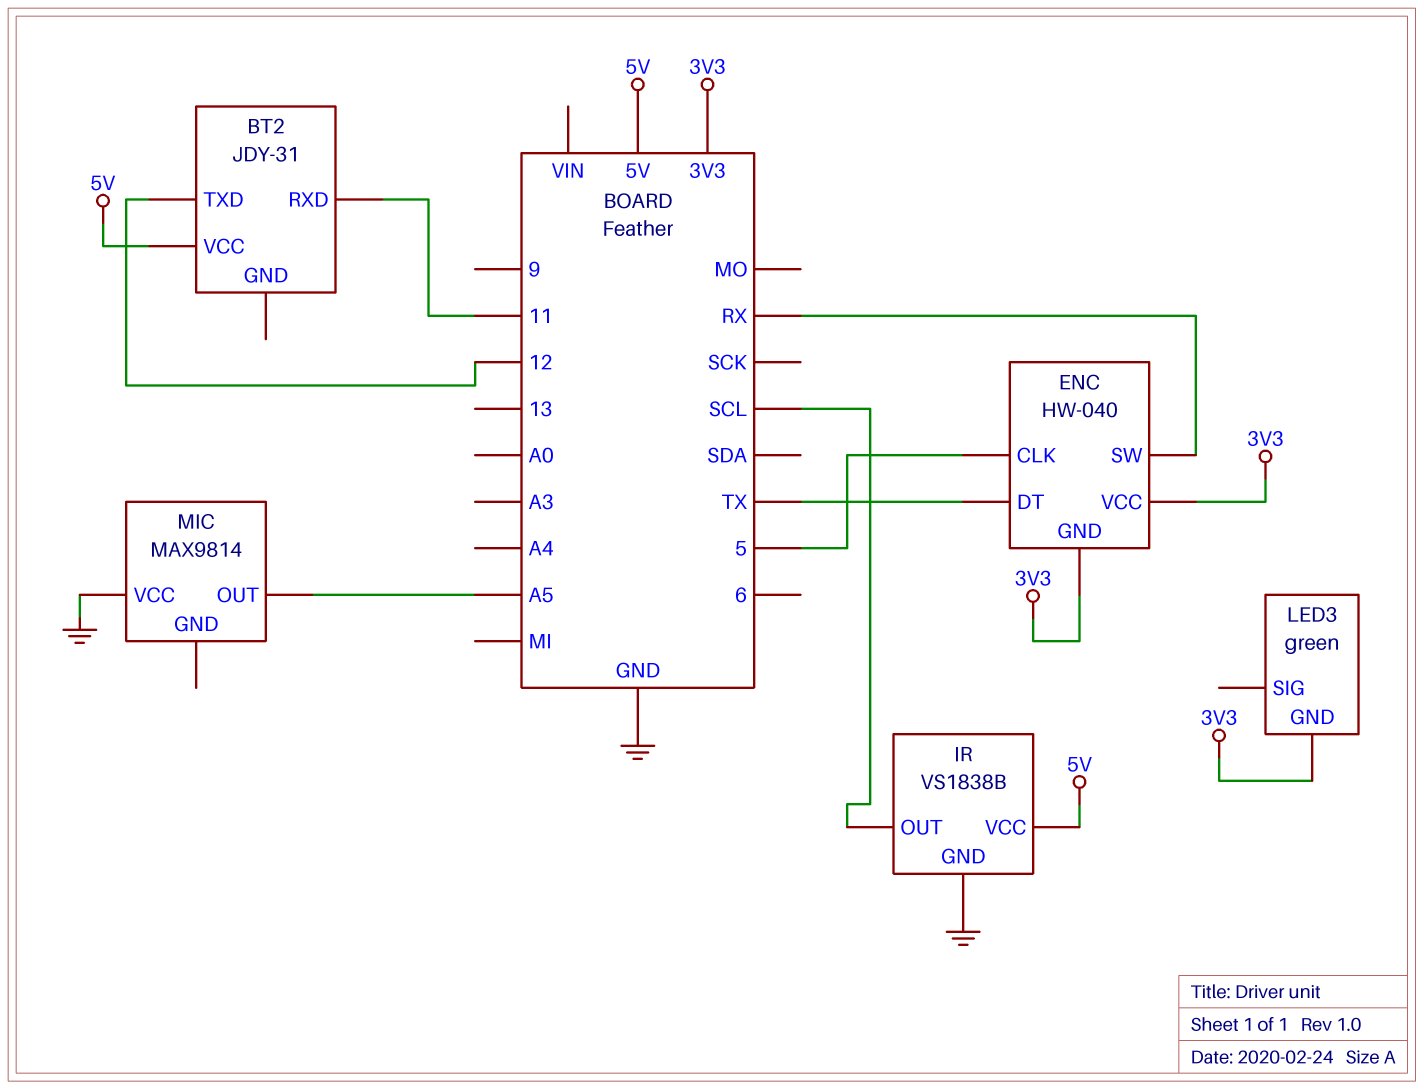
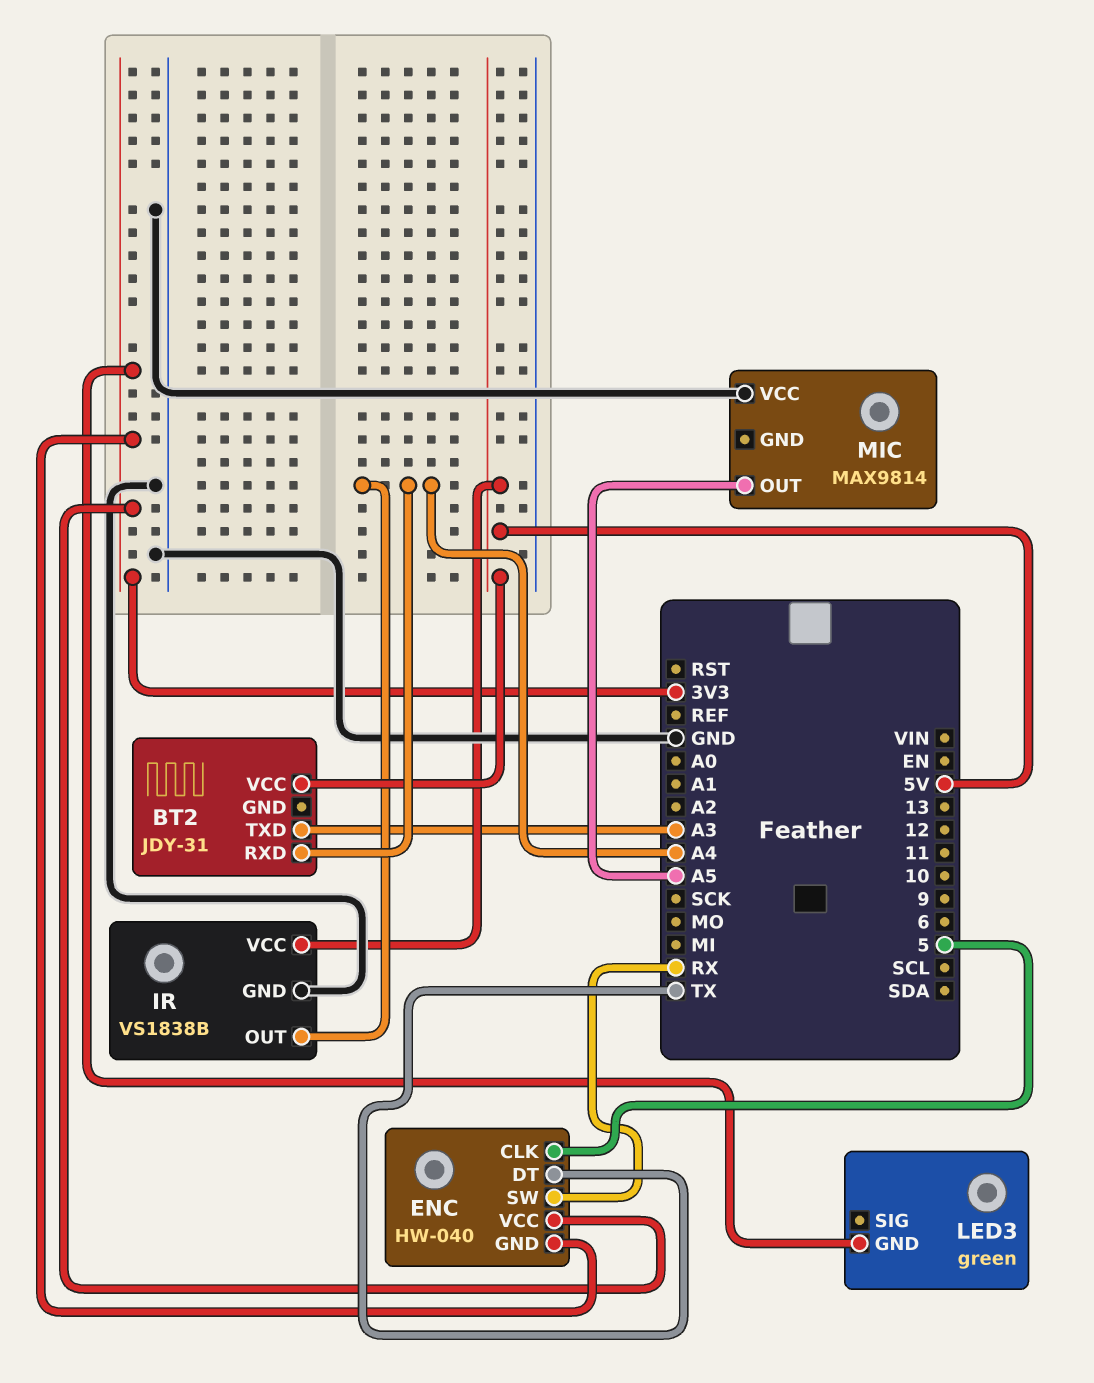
BT2 pin RXD: 11 -> A4
BT2 pin TXD: 12 -> A3
IR pin OUT: SCL -> A4

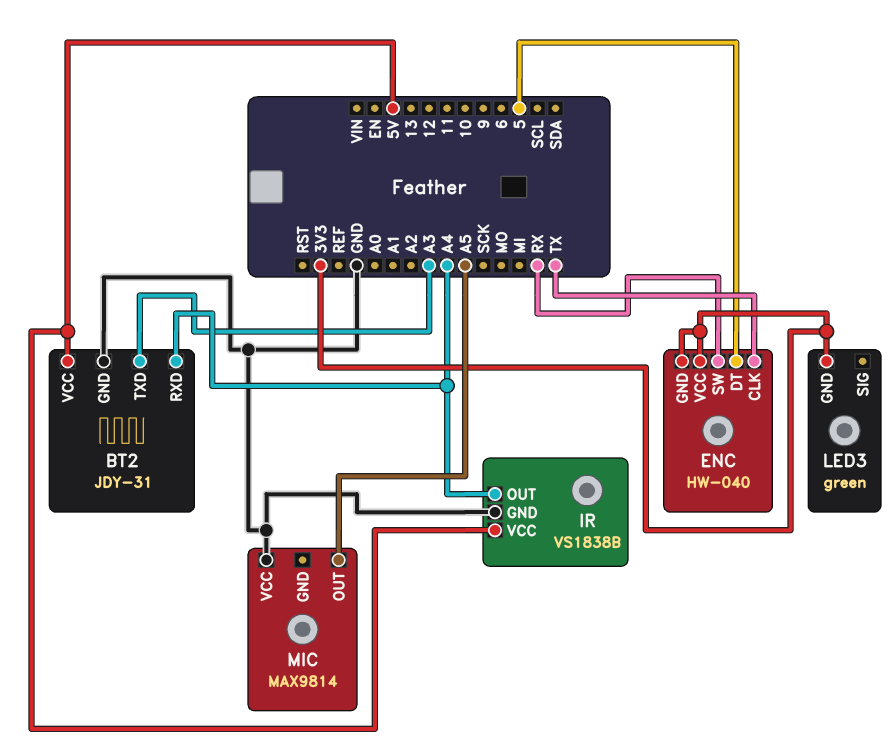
BT2 pin GND: none -> GND
ENC pin CLK: 5 -> TX
ENC pin DT: TX -> 5

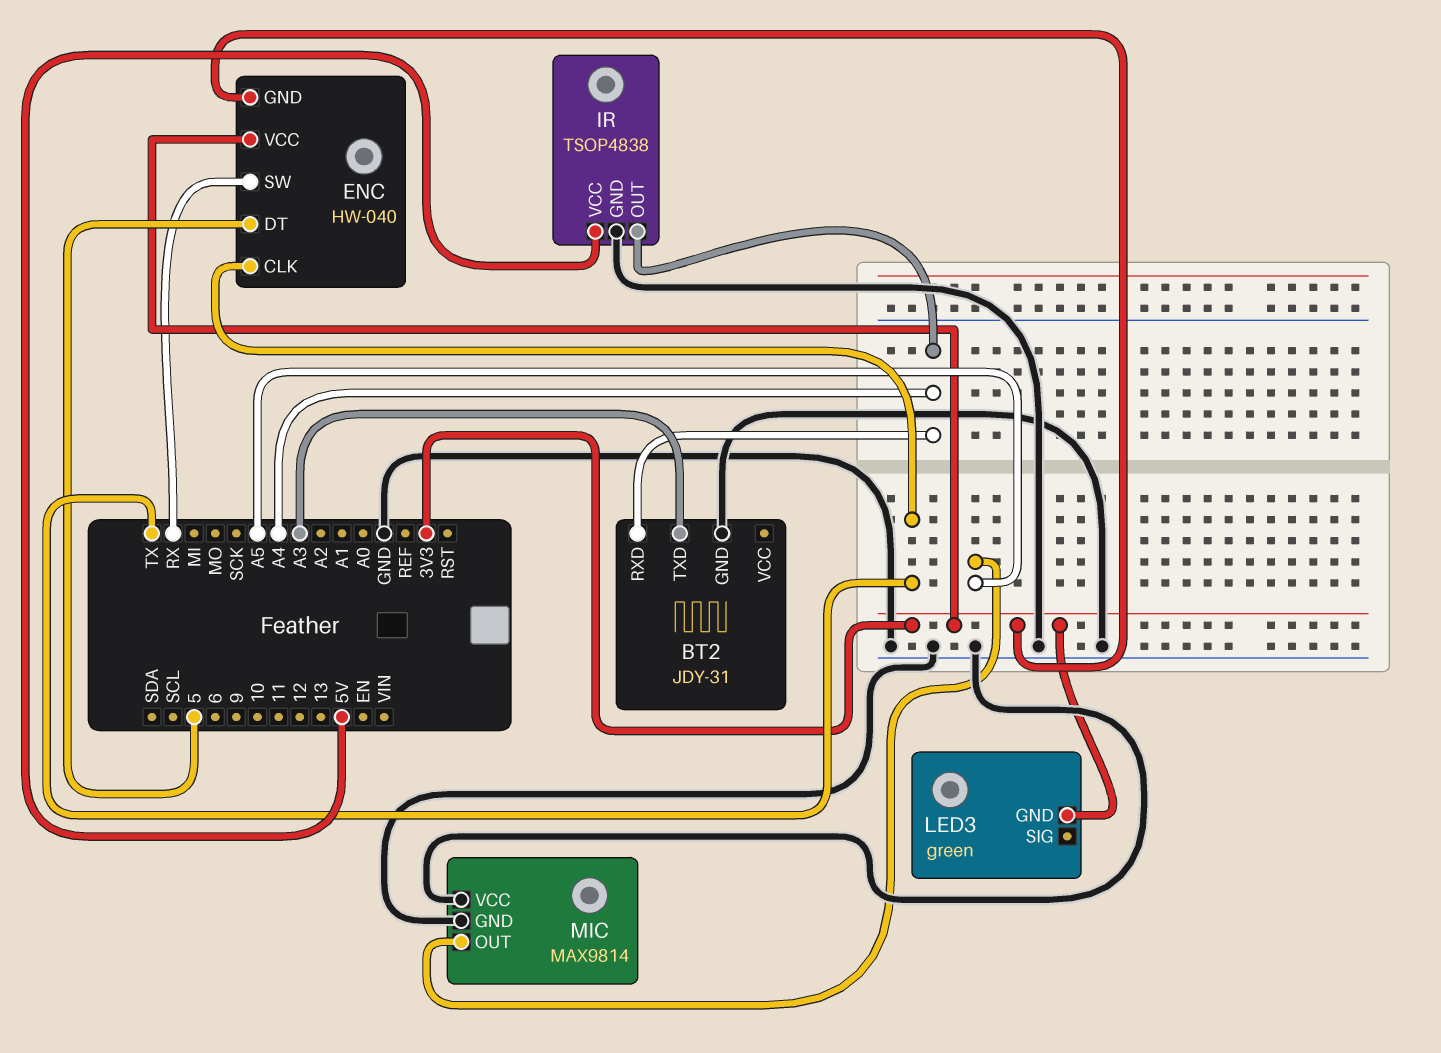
BT2 pin VCC: 5V -> none
IR: VS1838B -> TSOP4838
MIC pin GND: none -> GND

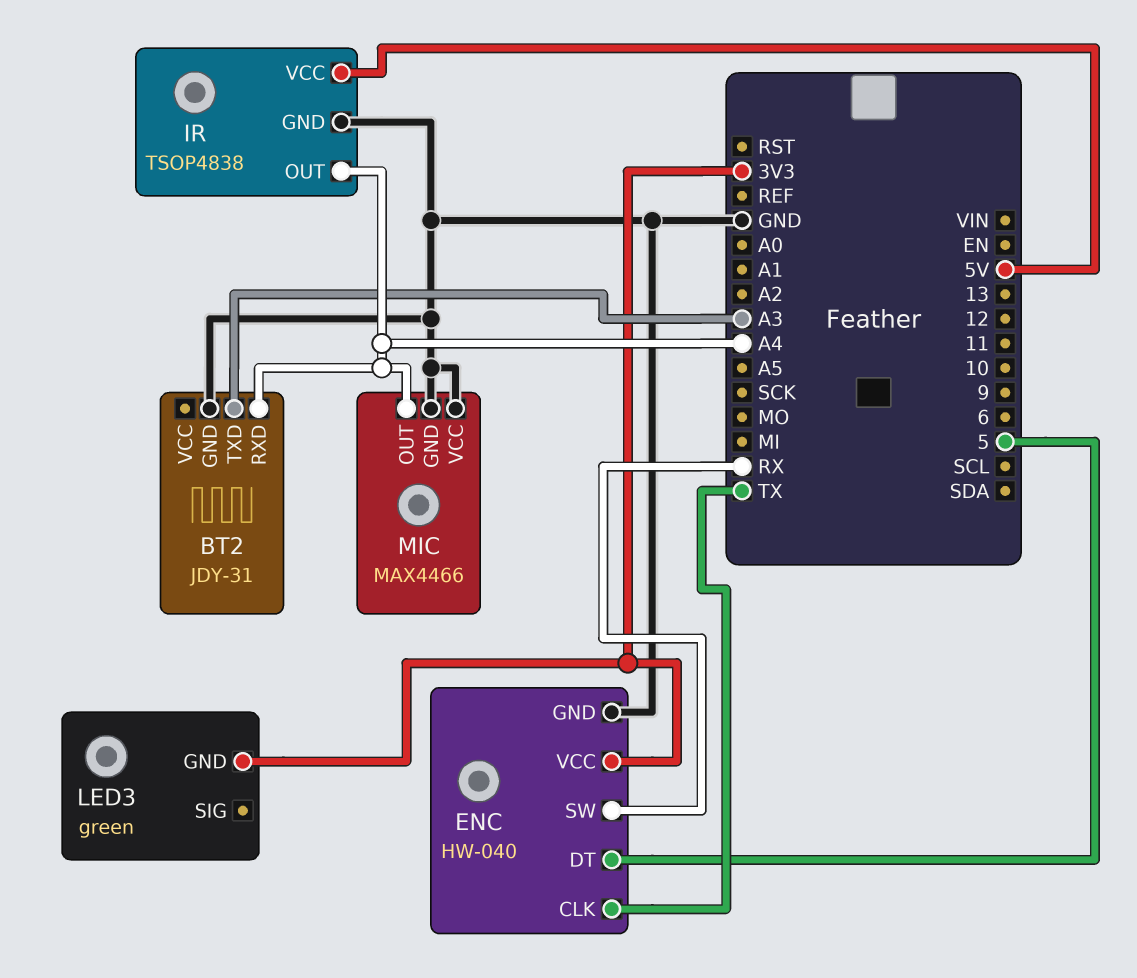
ENC pin GND: 3V3 -> GND
MIC: MAX9814 -> MAX4466
MIC pin OUT: A5 -> A4

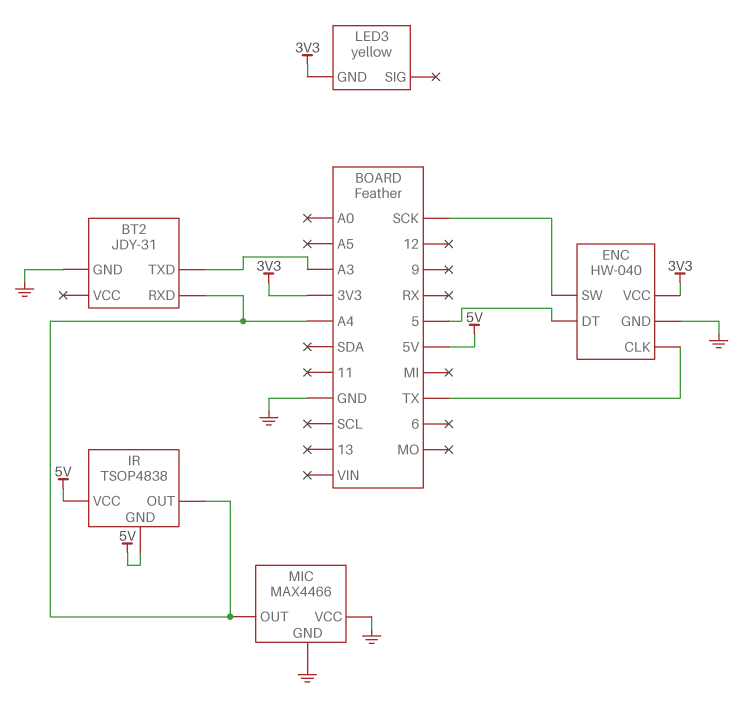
ENC pin SW: RX -> SCK
IR pin GND: GND -> 5V
LED3: green -> yellow

